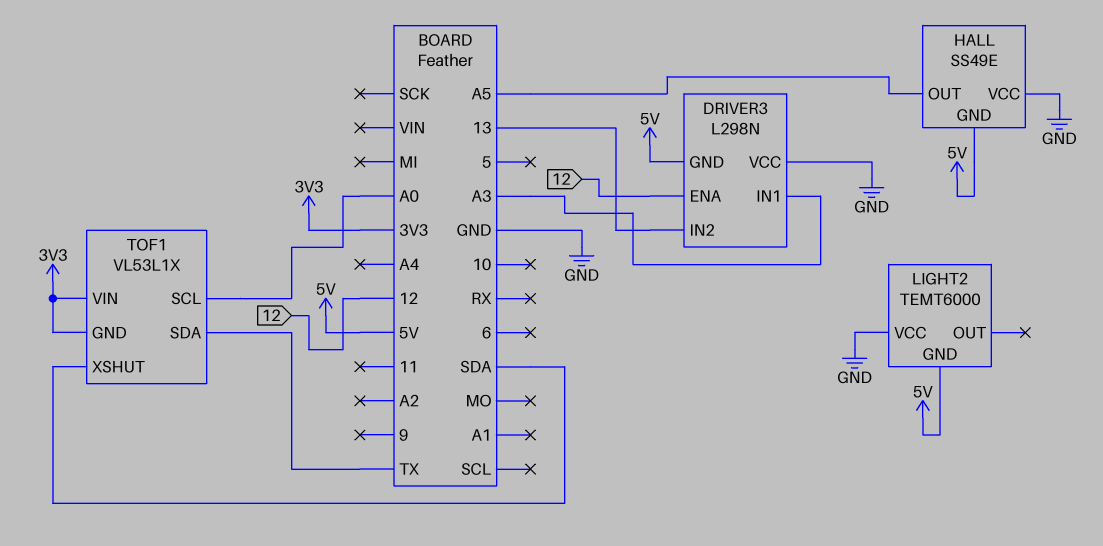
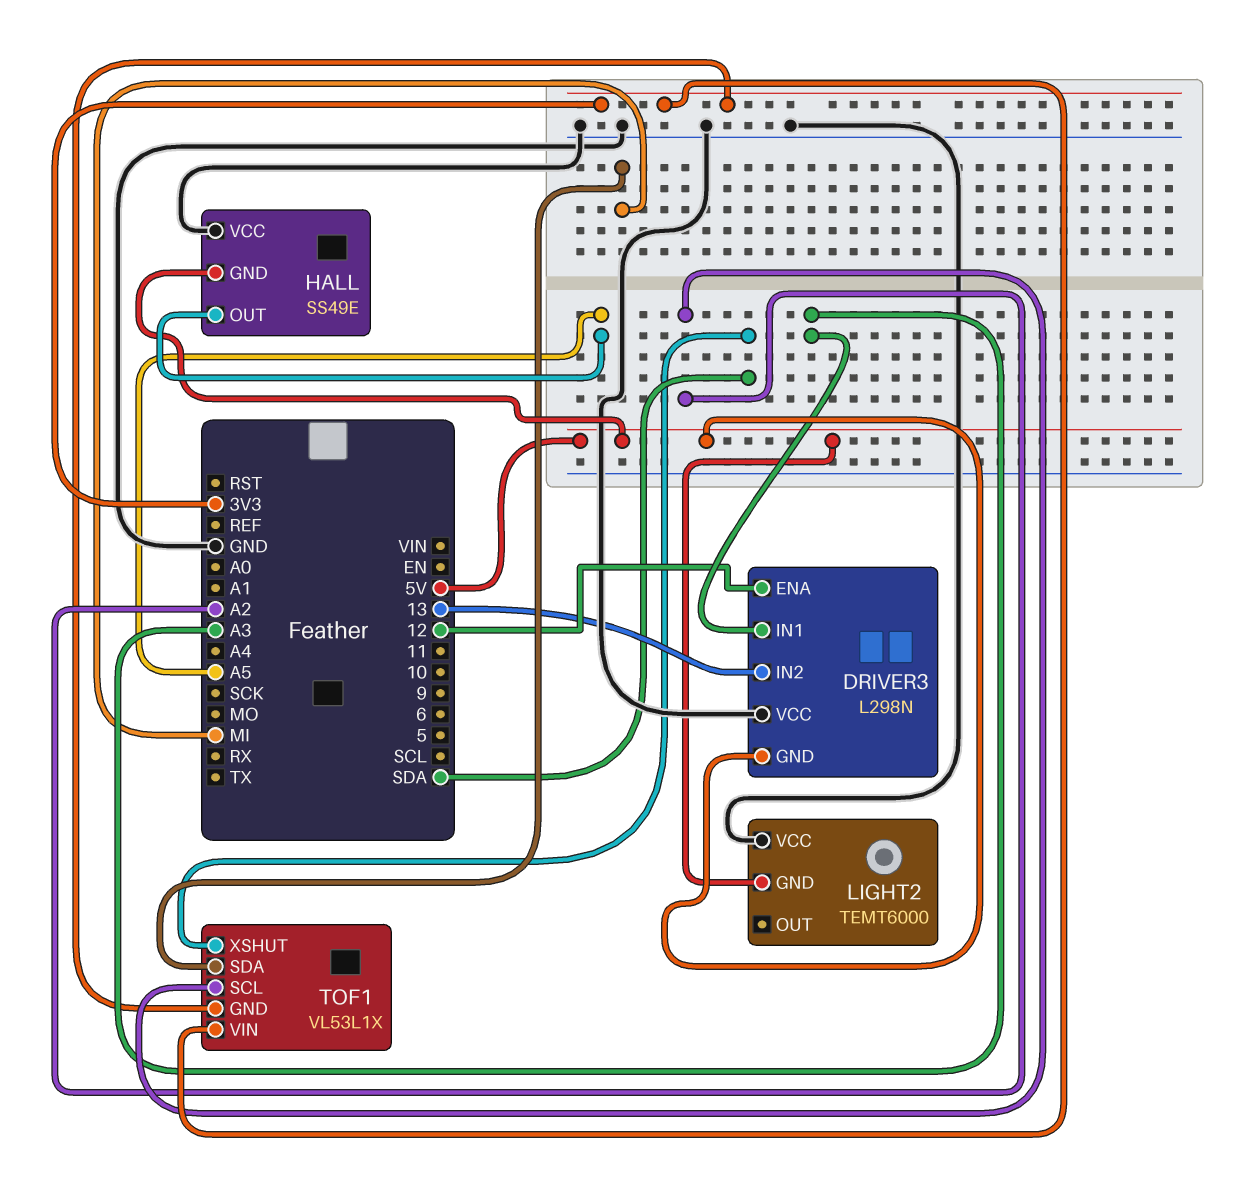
TOF1 pin SCL: A0 -> A2
TOF1 pin SDA: TX -> MI

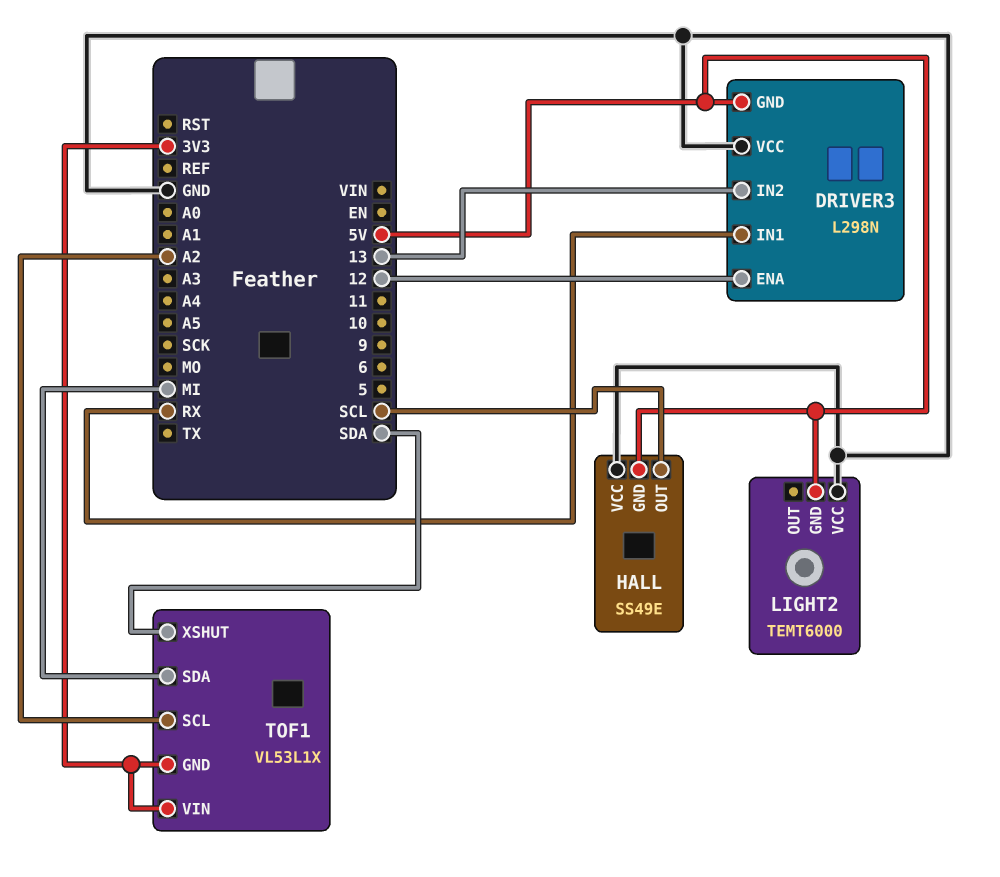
DRIVER3 pin IN1: A3 -> RX
HALL pin OUT: A5 -> SCL

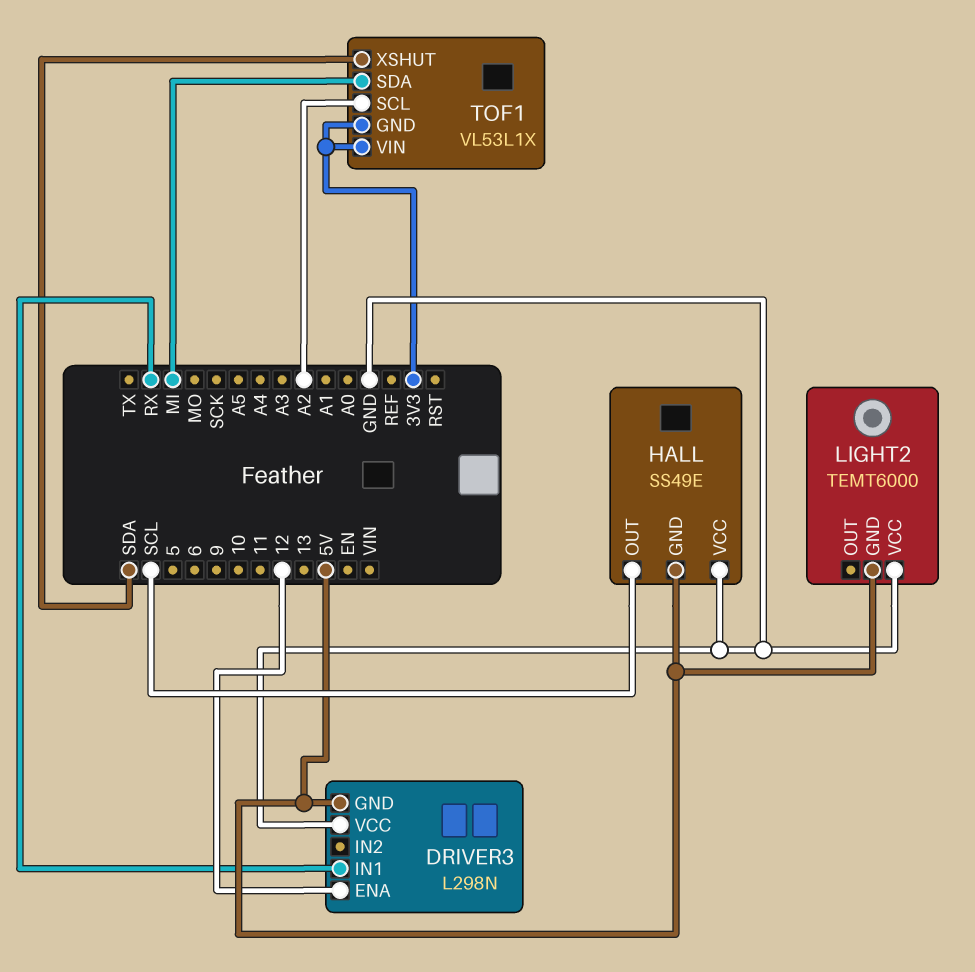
DRIVER3 pin IN2: 13 -> none

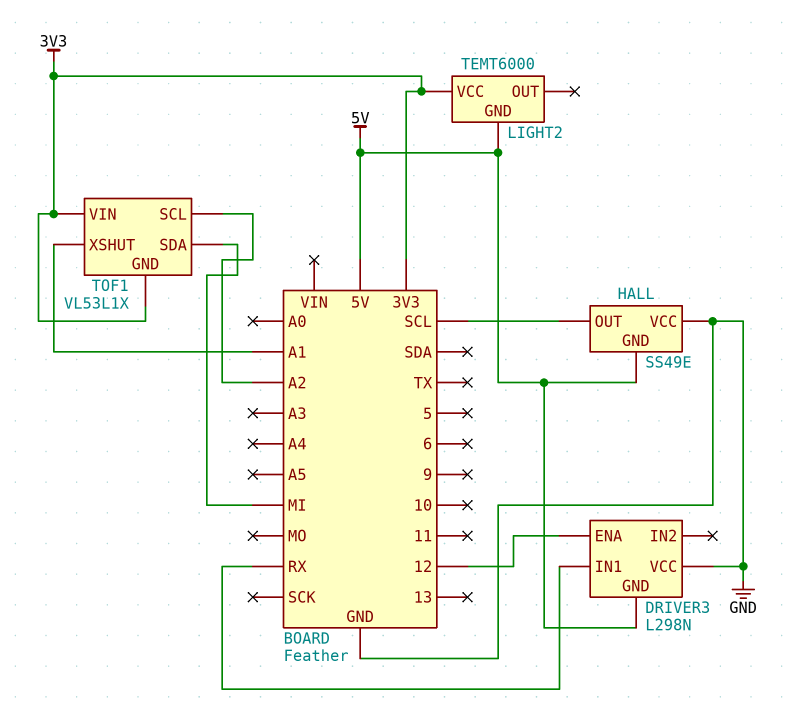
LIGHT2 pin VCC: GND -> 3V3
TOF1 pin XSHUT: SDA -> A1

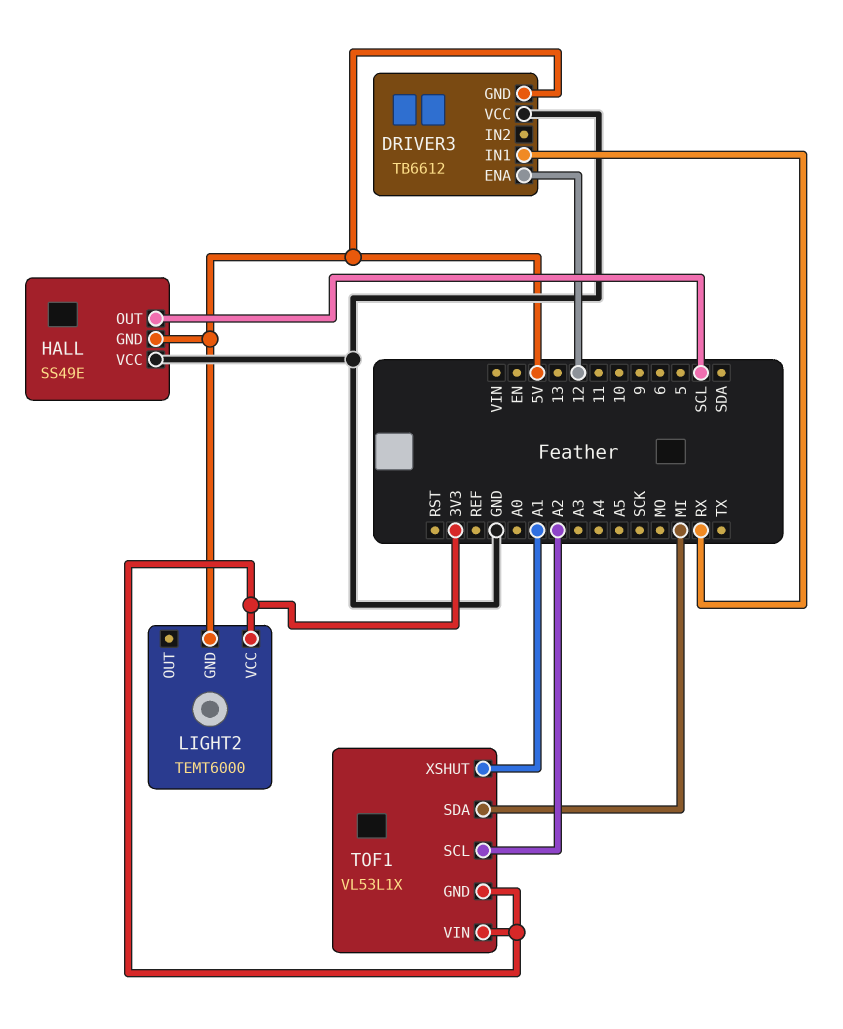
DRIVER3: L298N -> TB6612

